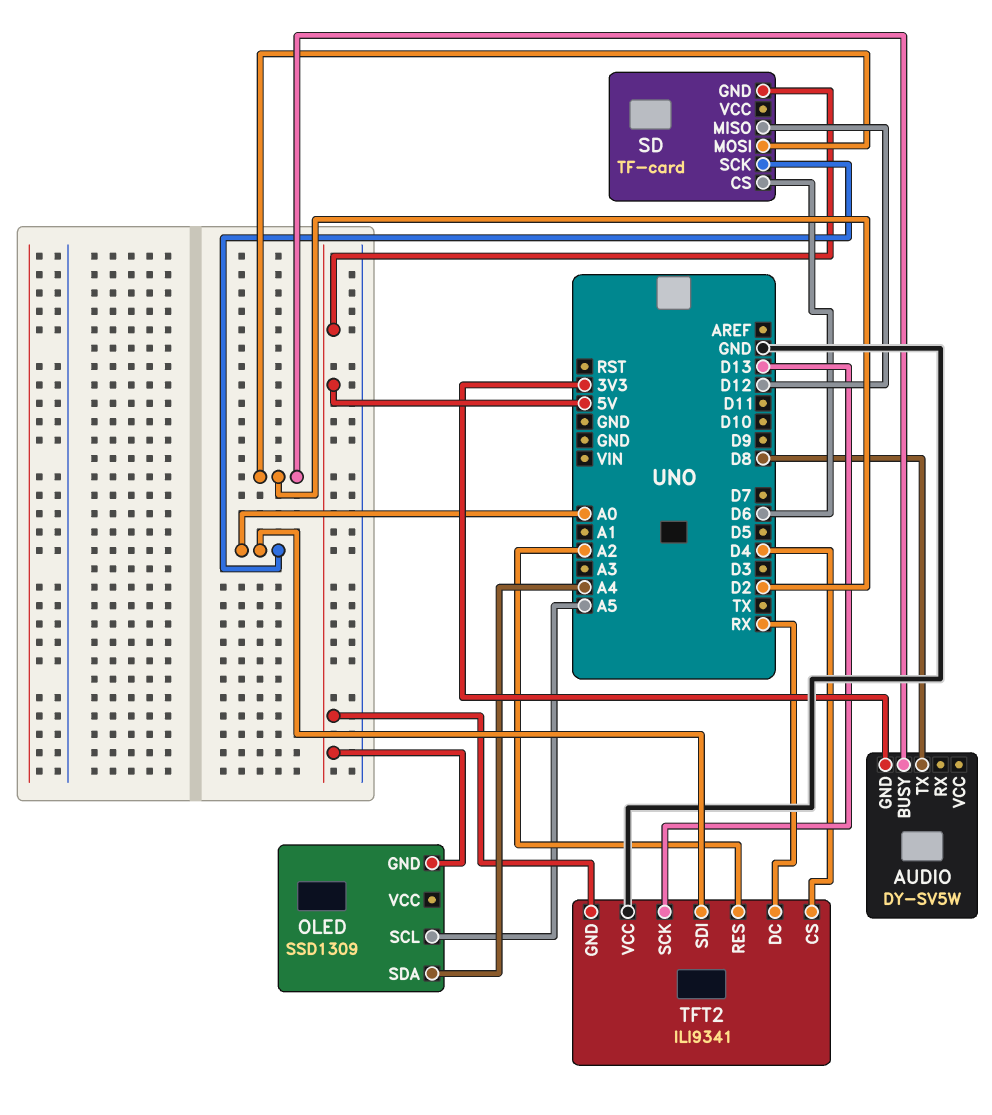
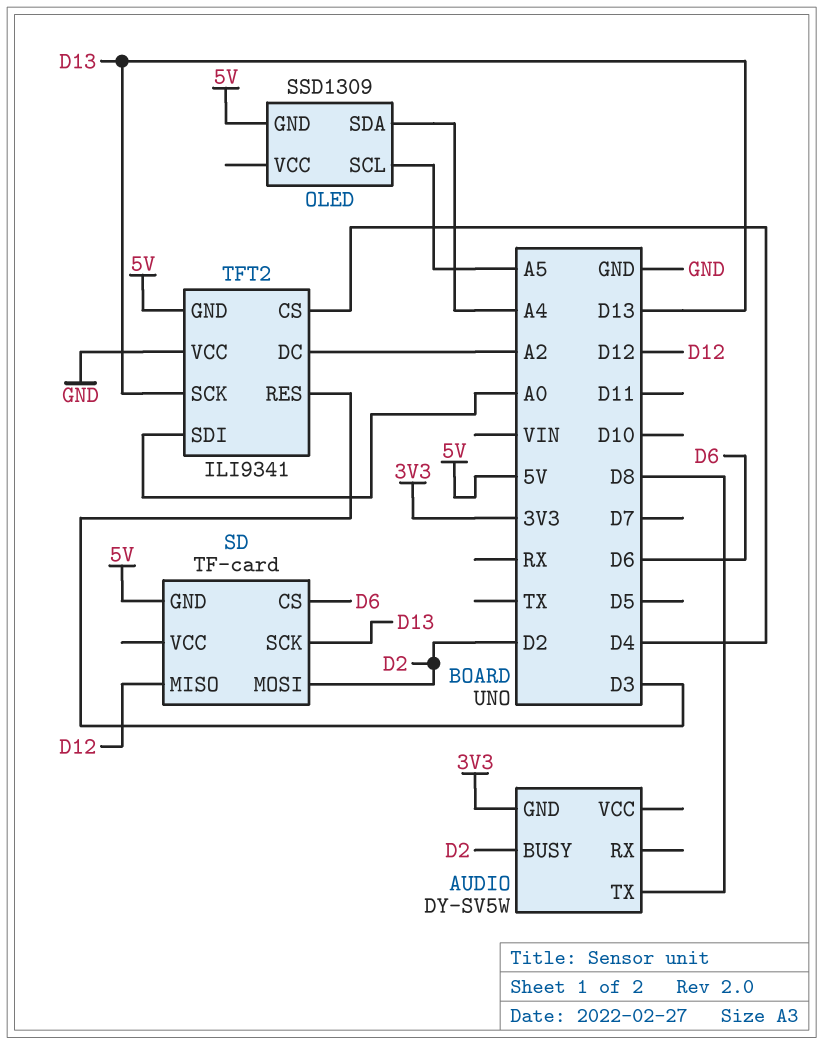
SD pin SCK: A0 -> D13
TFT2 pin DC: RX -> A2
TFT2 pin RES: A2 -> D3

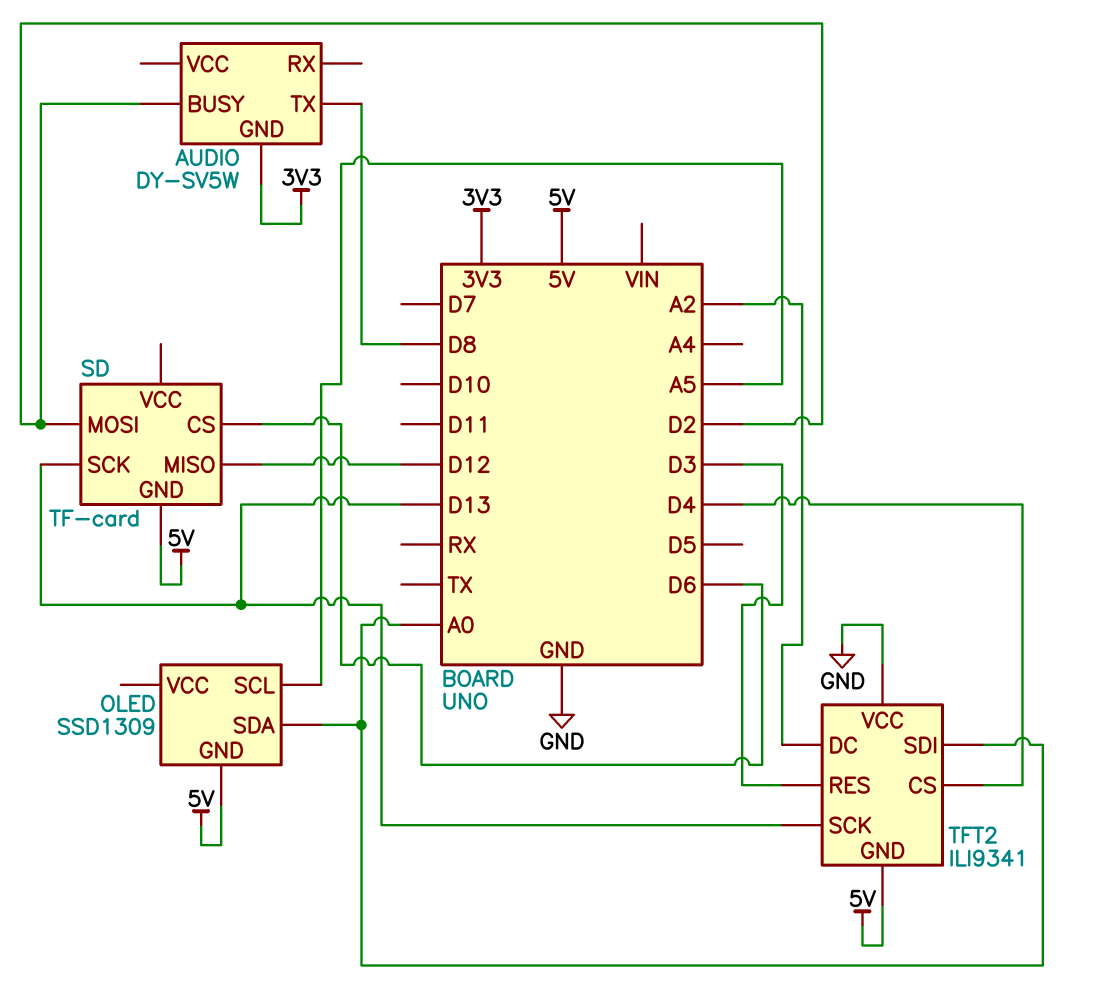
OLED pin SDA: A4 -> A0

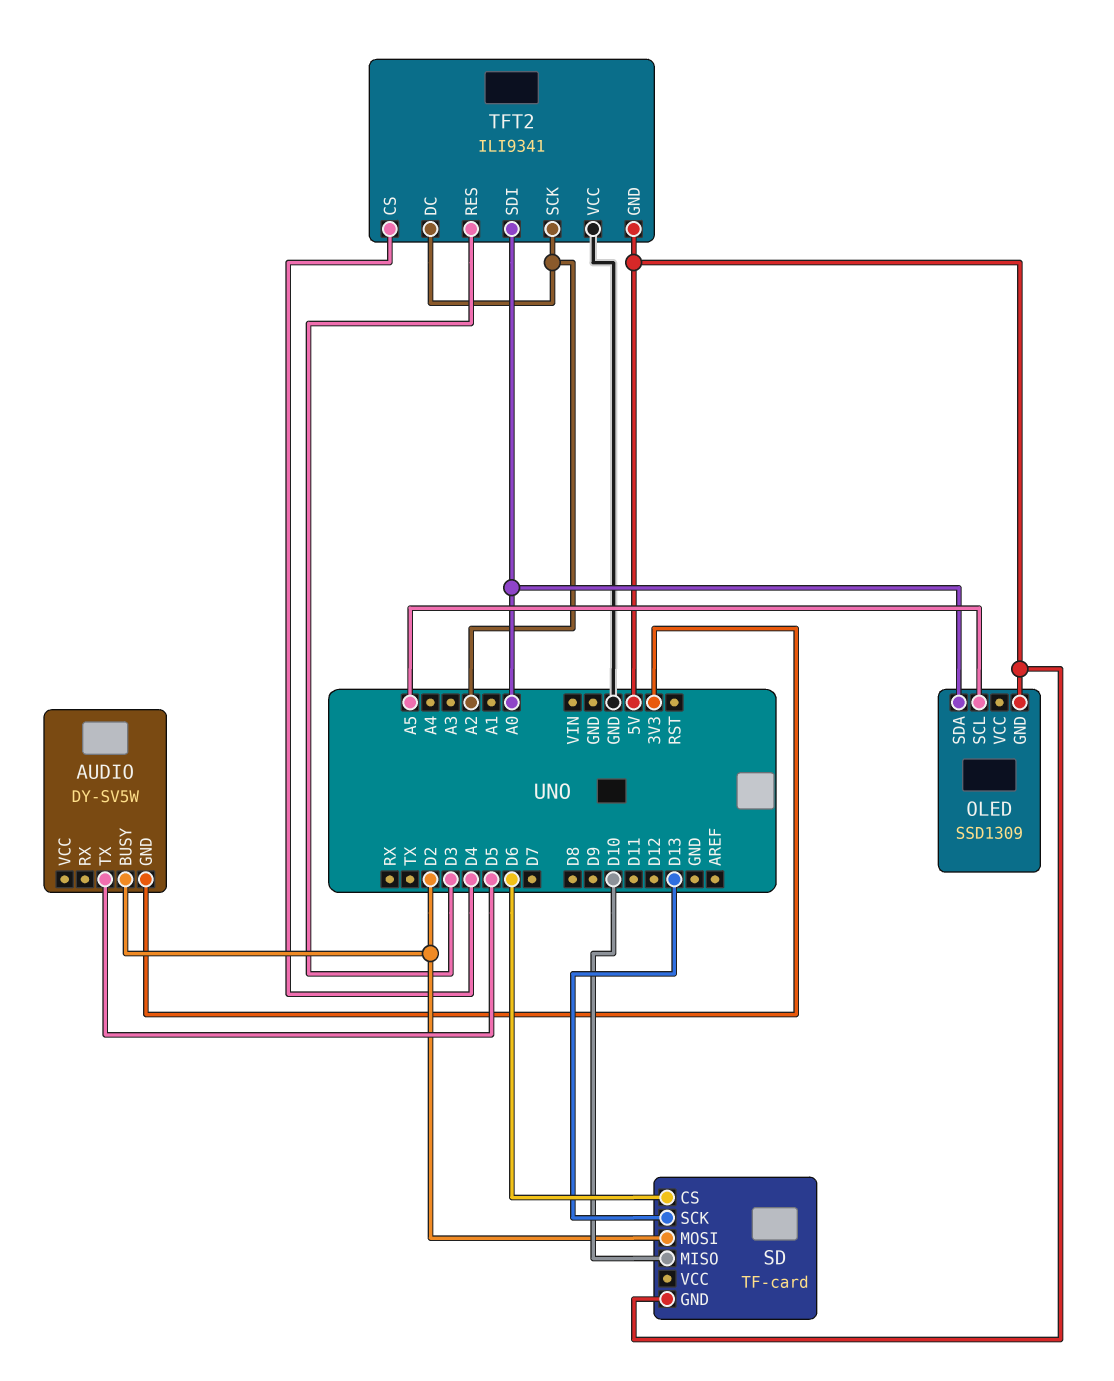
AUDIO pin TX: D8 -> D5
SD pin MISO: D12 -> D10
TFT2 pin SCK: D13 -> A2

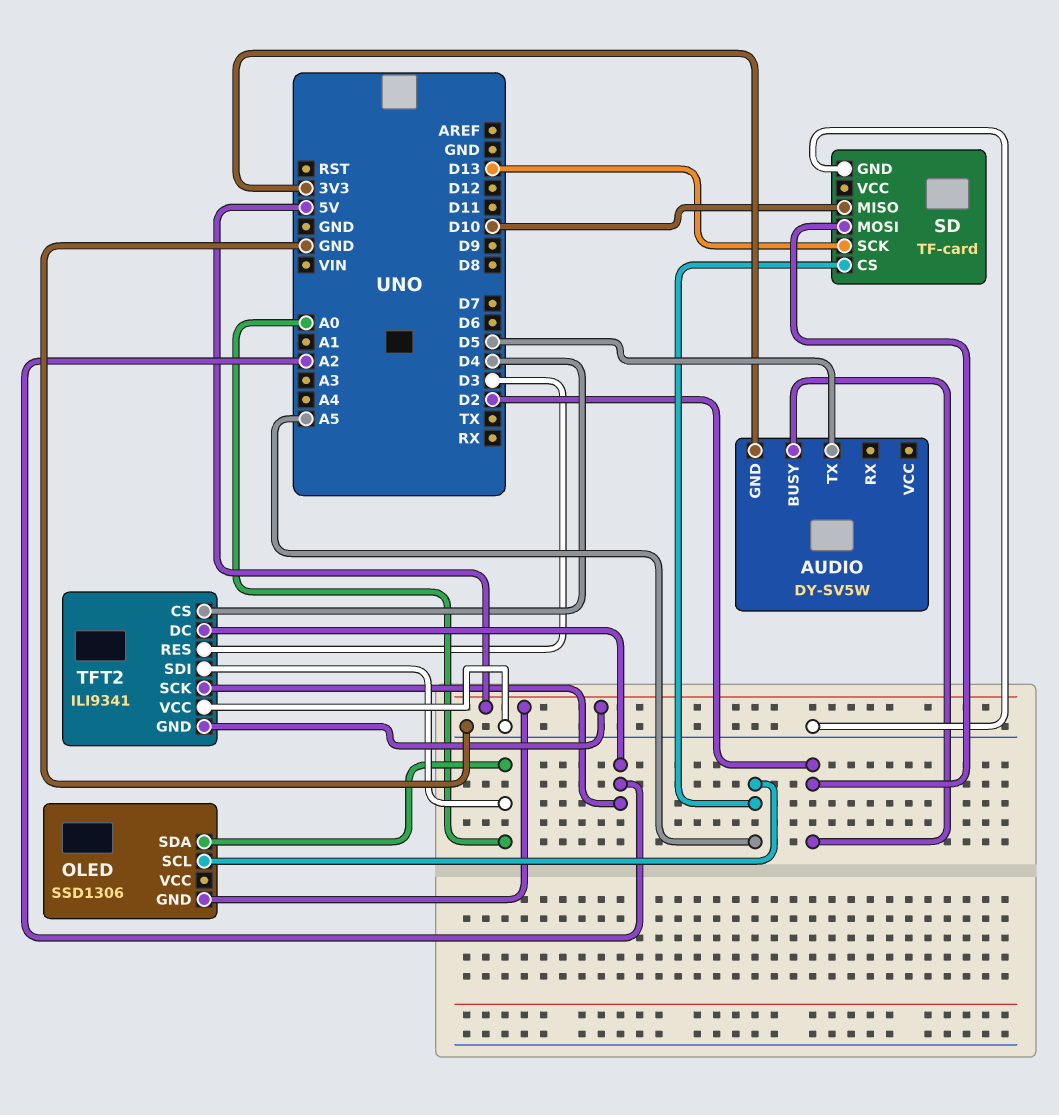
OLED: SSD1309 -> SSD1306
SD pin CS: D6 -> A5
SD pin GND: 5V -> GND

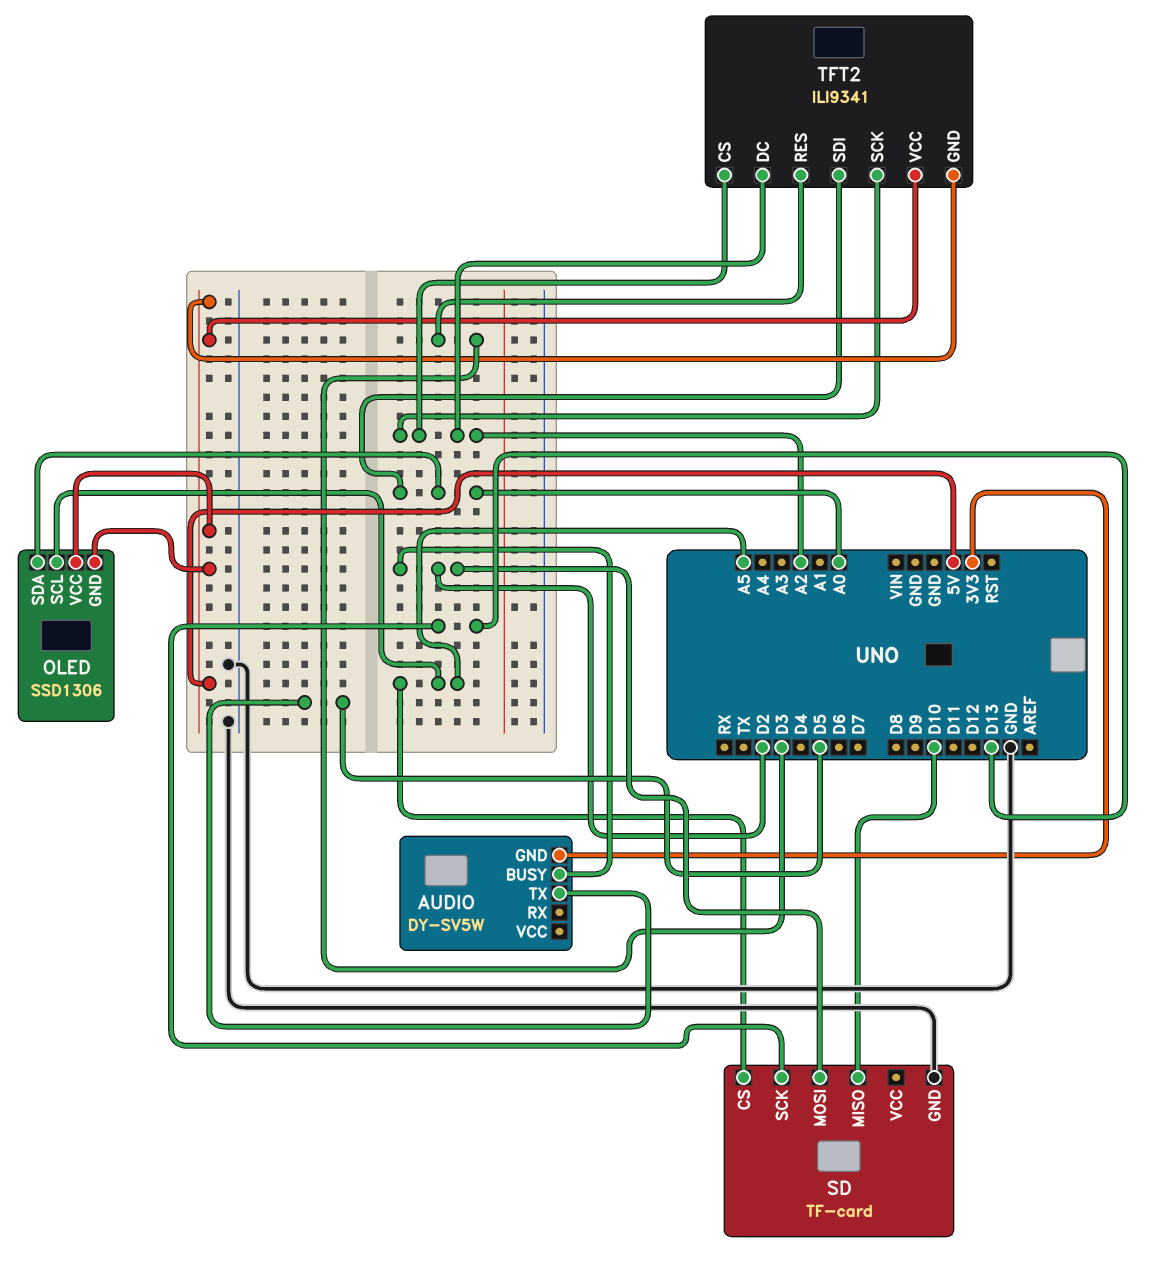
OLED pin VCC: none -> 5V
TFT2 pin CS: D4 -> A2
TFT2 pin VCC: GND -> 5V

